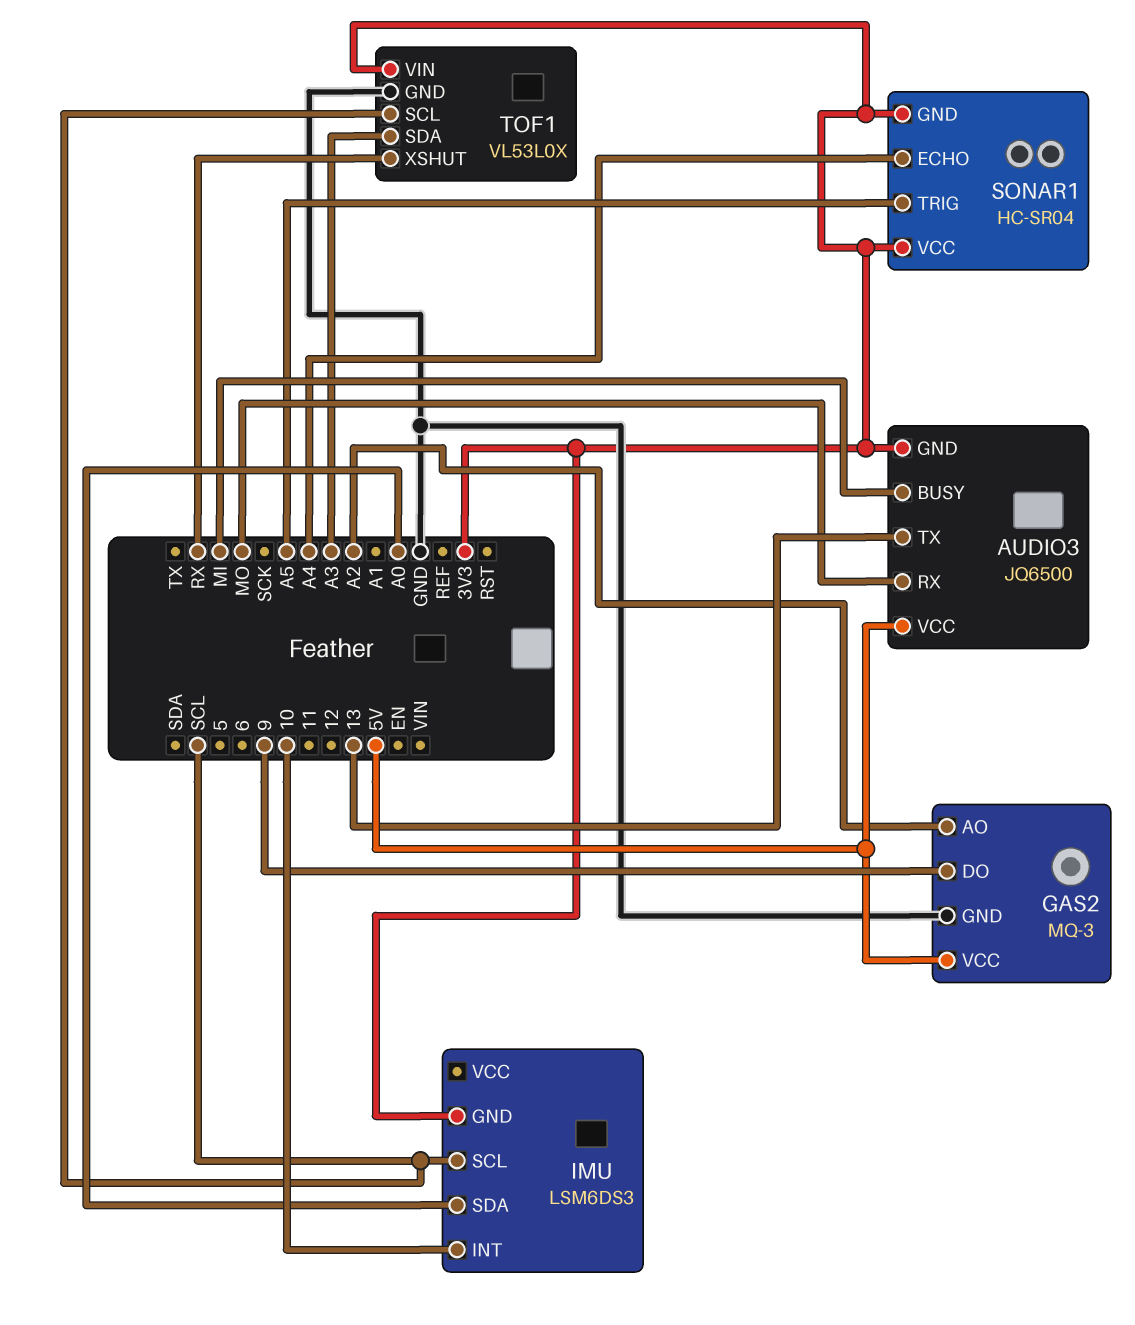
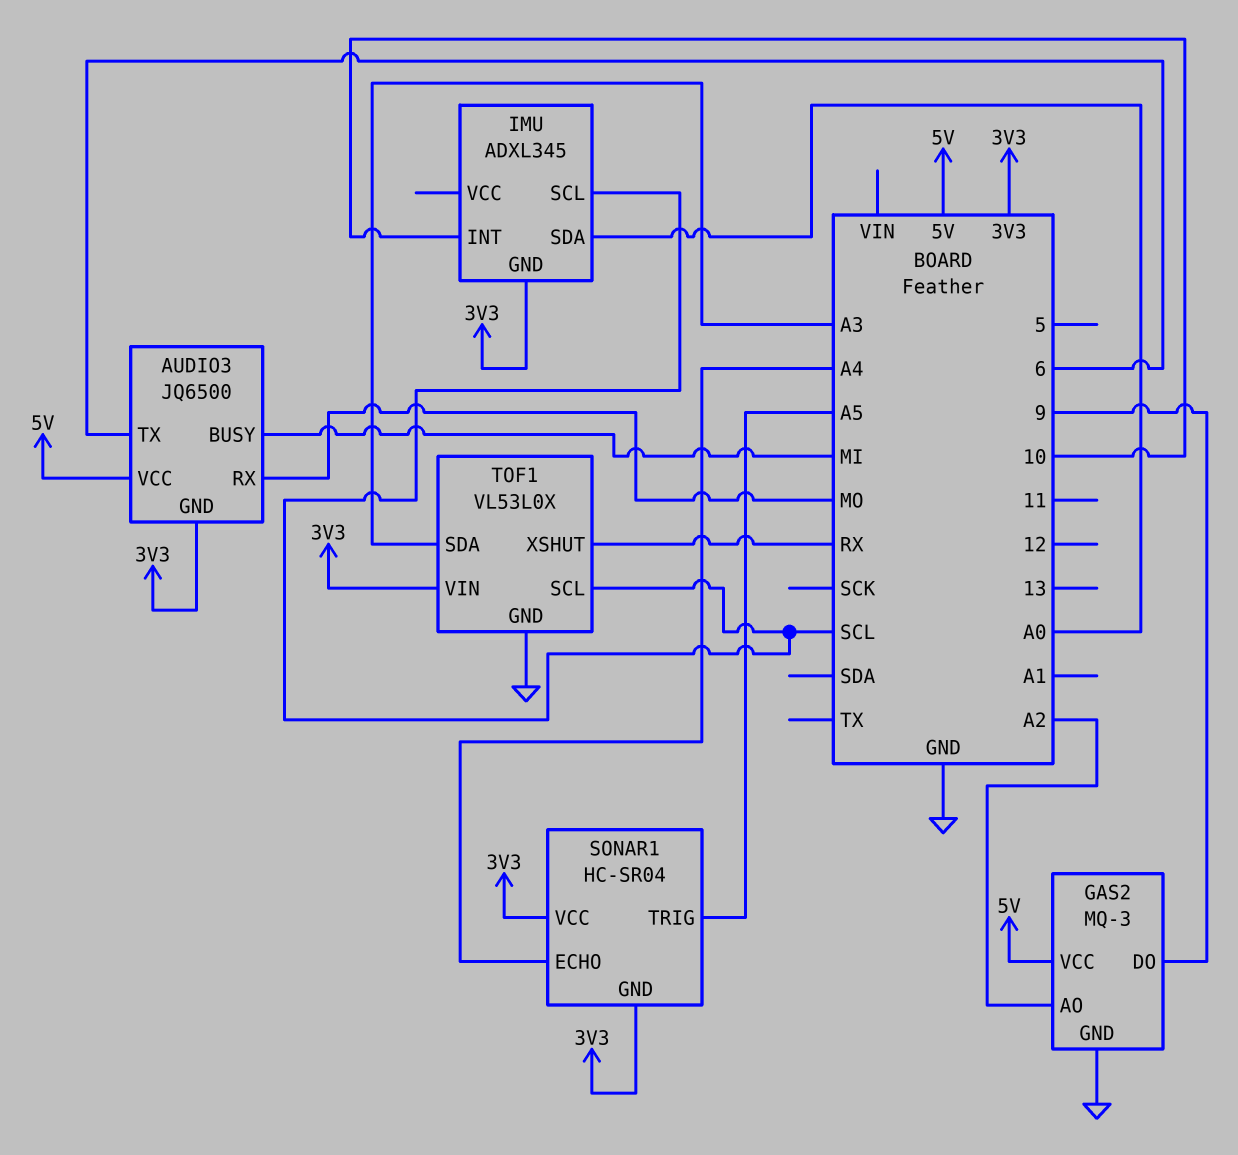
AUDIO3 pin TX: 13 -> 6
IMU: LSM6DS3 -> ADXL345

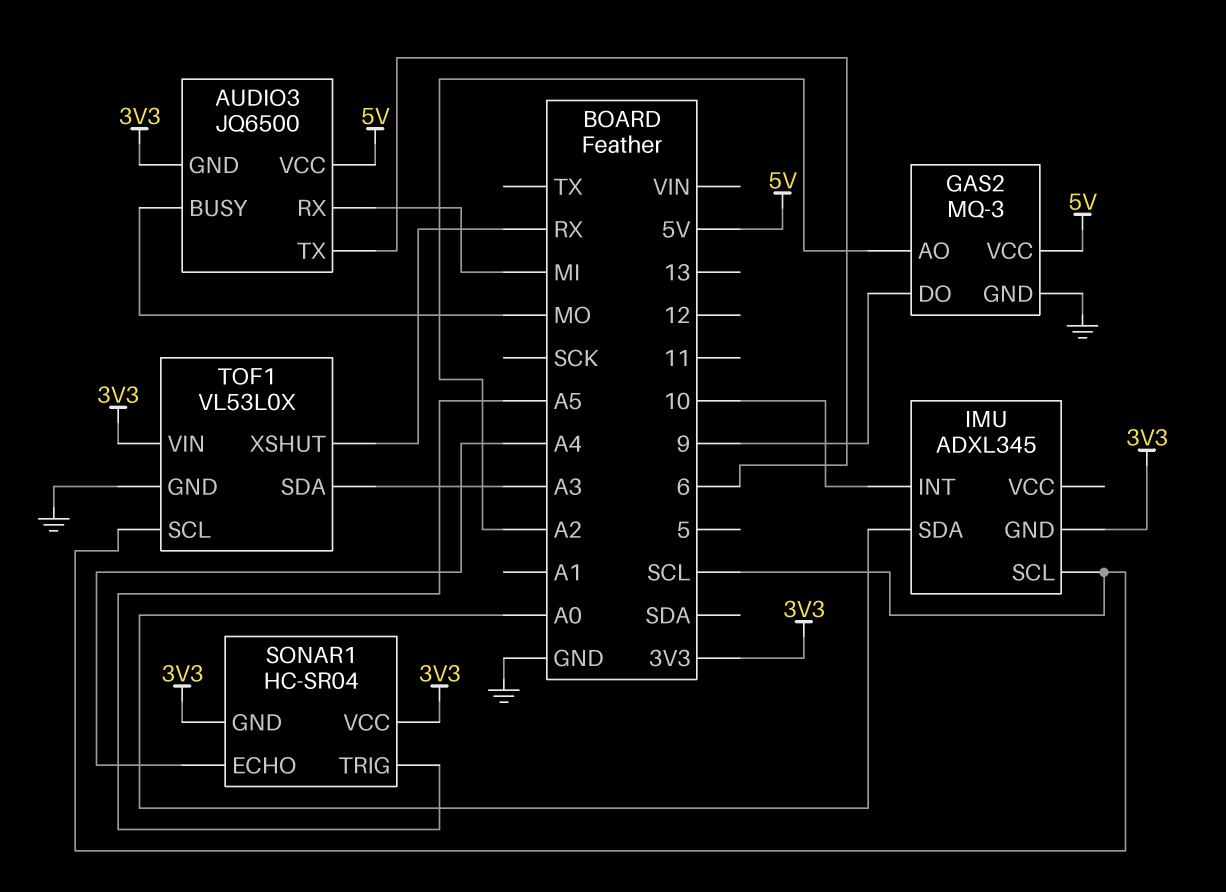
AUDIO3 pin BUSY: MI -> MO
AUDIO3 pin RX: MO -> MI

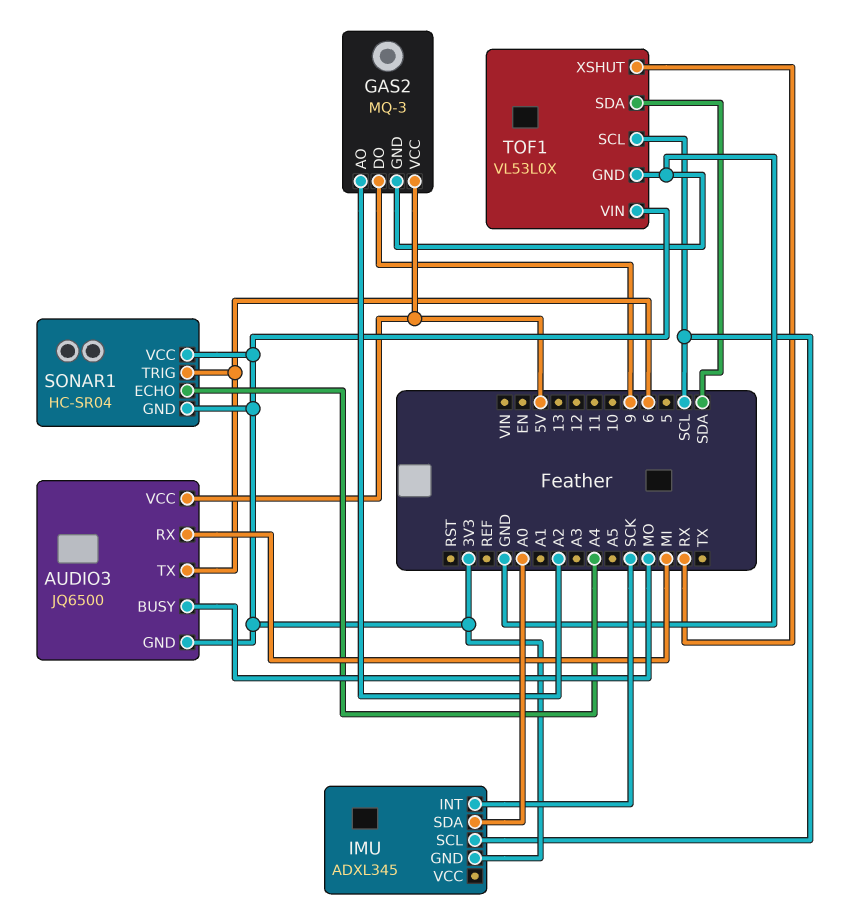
IMU pin INT: 10 -> SCK
SONAR1 pin TRIG: A5 -> 6
TOF1 pin SDA: A3 -> SDA

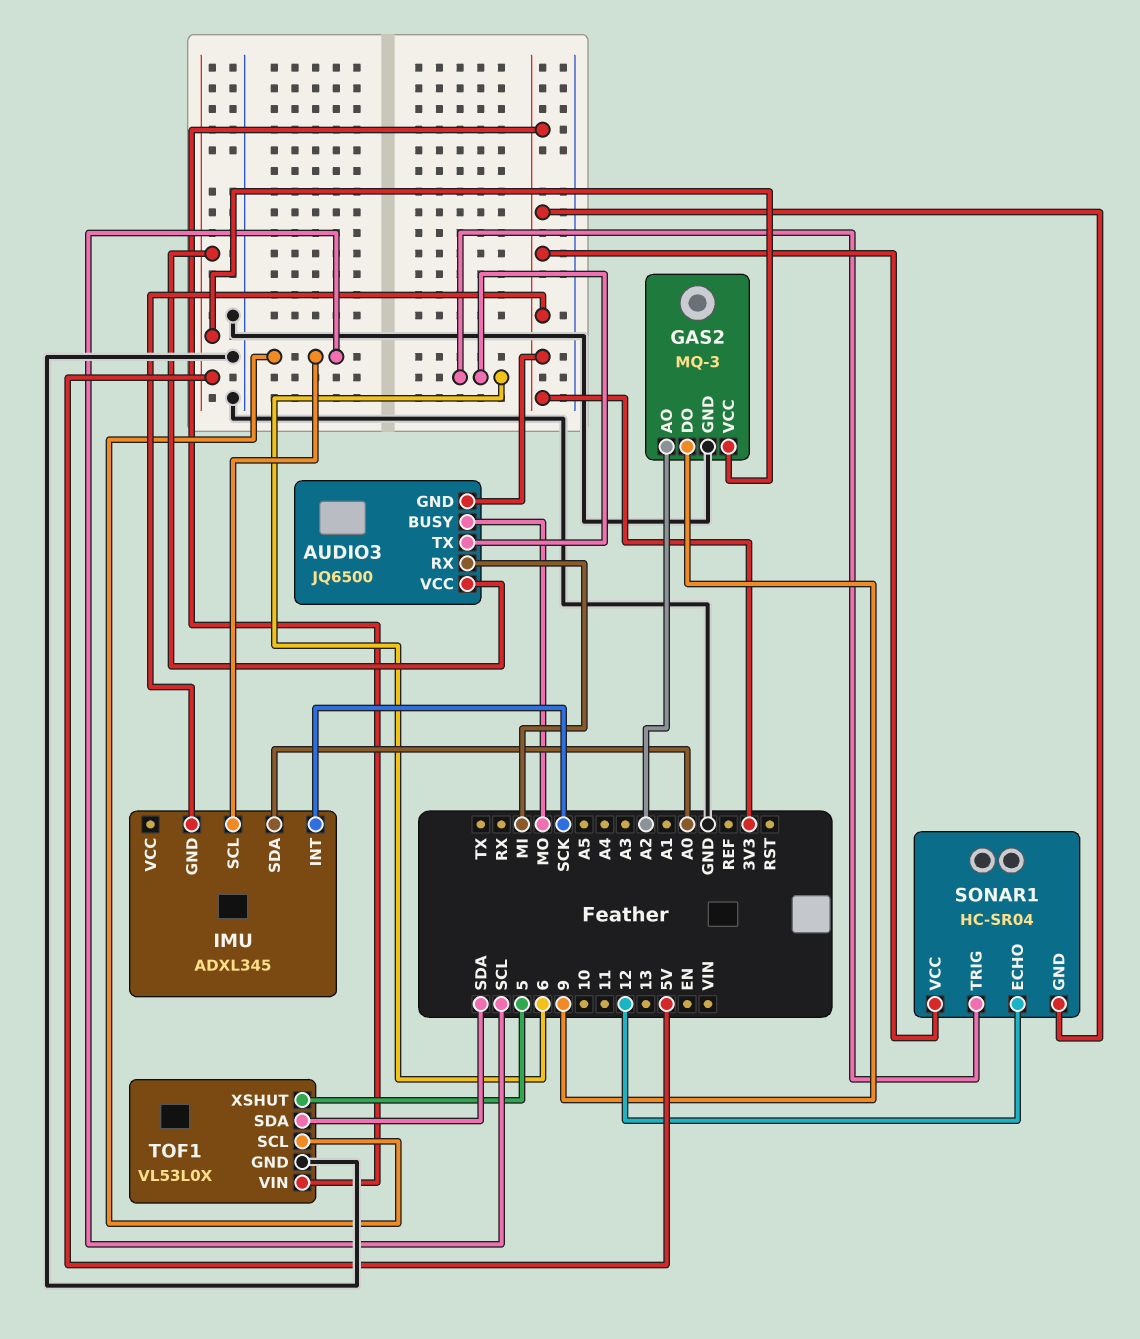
SONAR1 pin ECHO: A4 -> 12
TOF1 pin XSHUT: RX -> 5

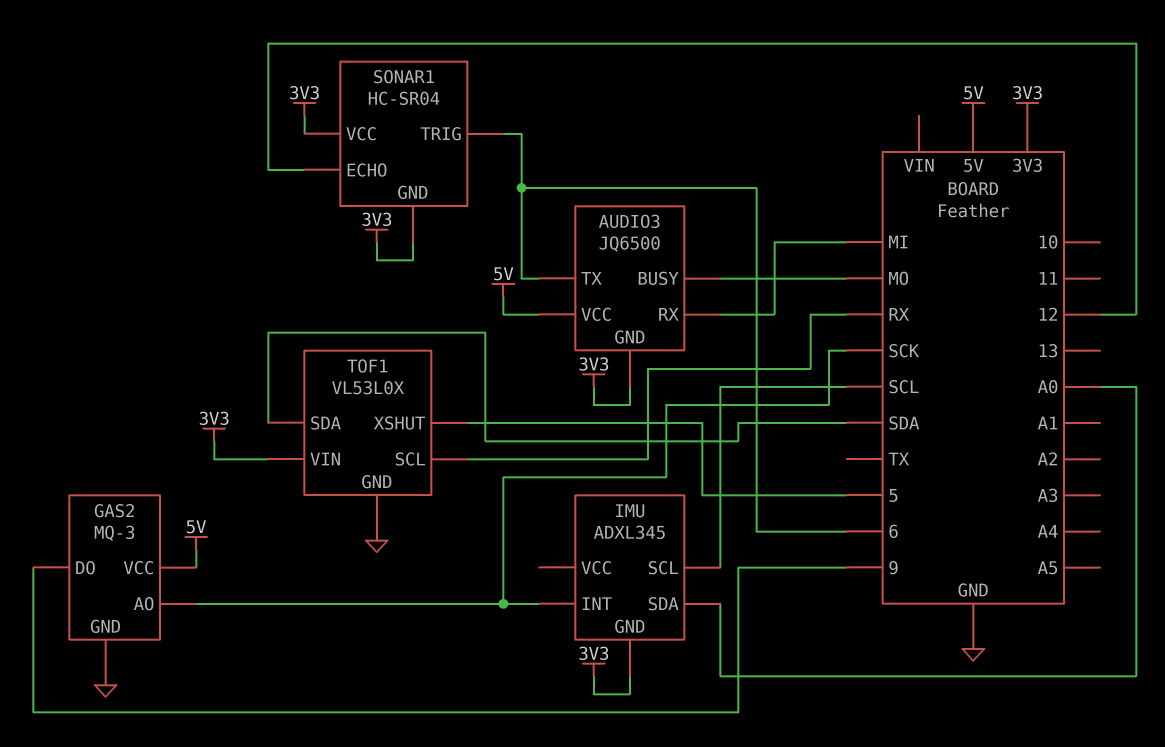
GAS2 pin AO: A2 -> SCK
TOF1 pin SCL: SCL -> RX

